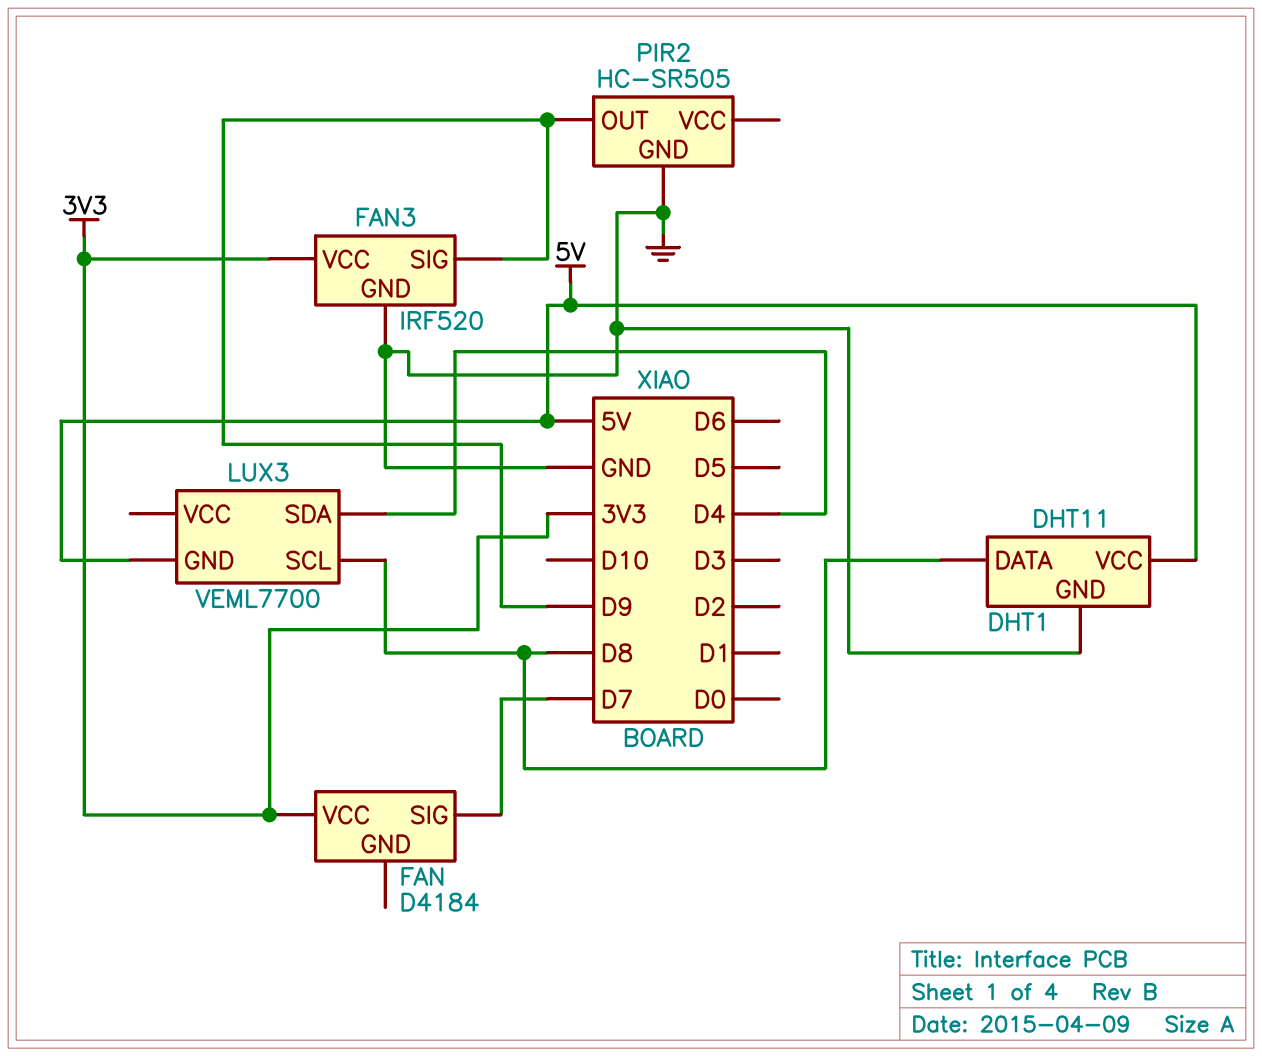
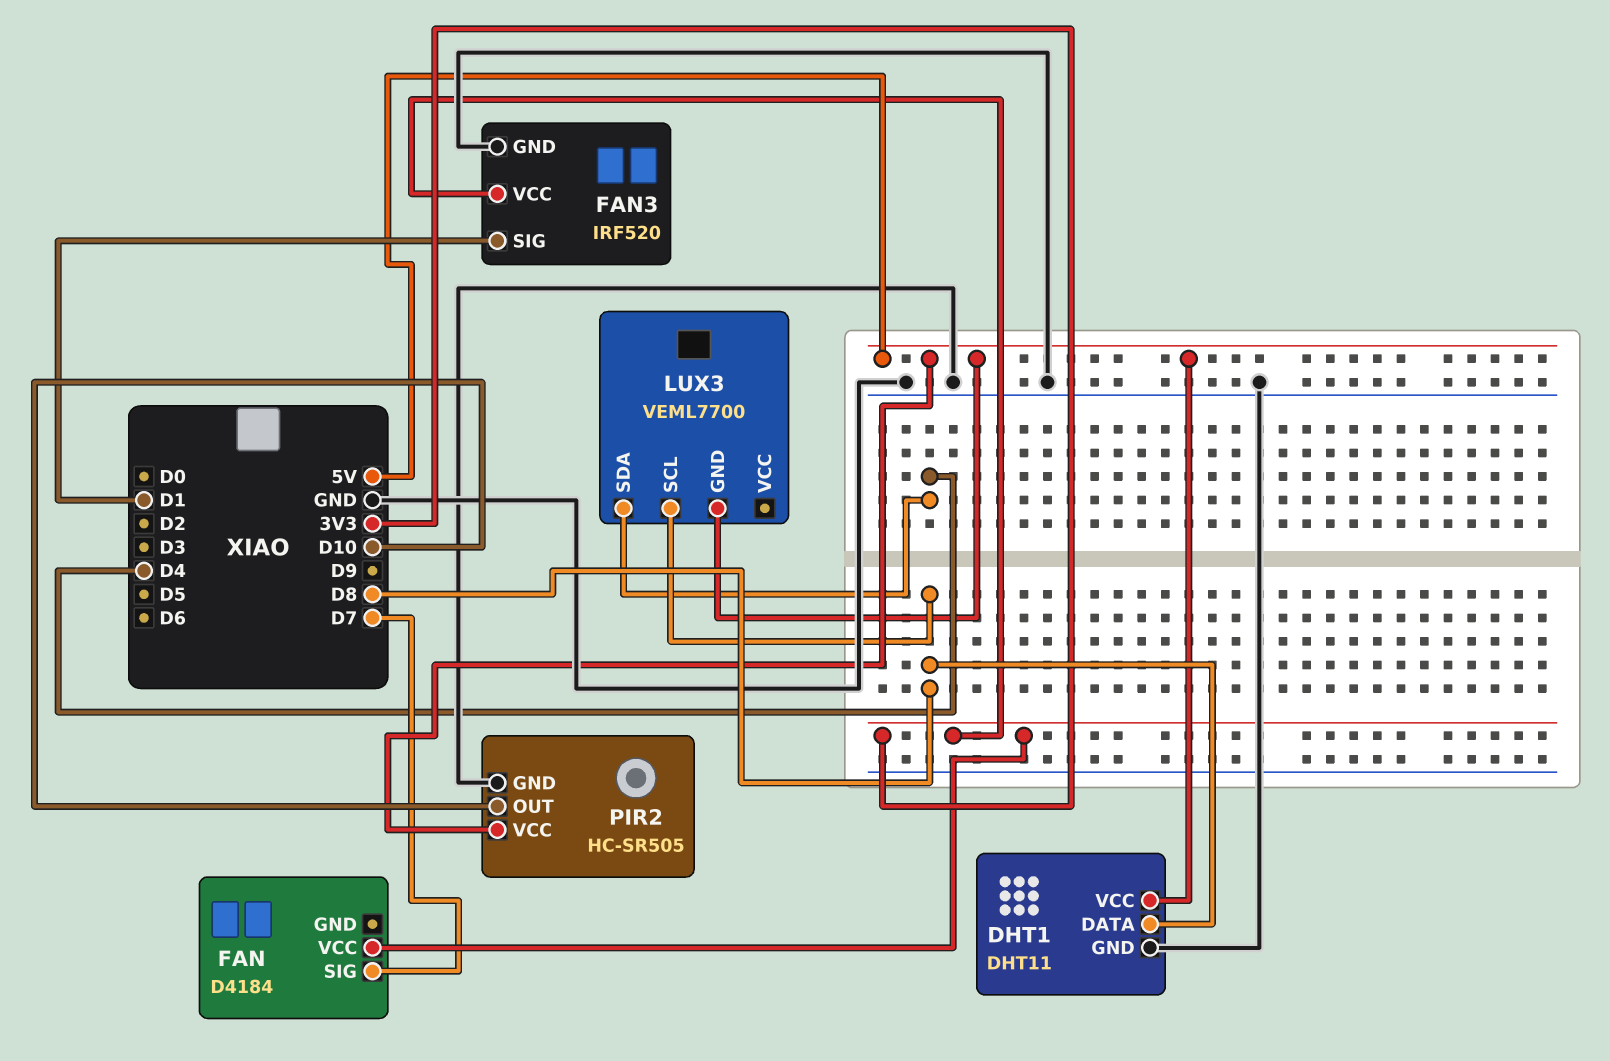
FAN3 pin SIG: D9 -> D1
PIR2 pin OUT: D9 -> D10
PIR2 pin VCC: none -> 5V

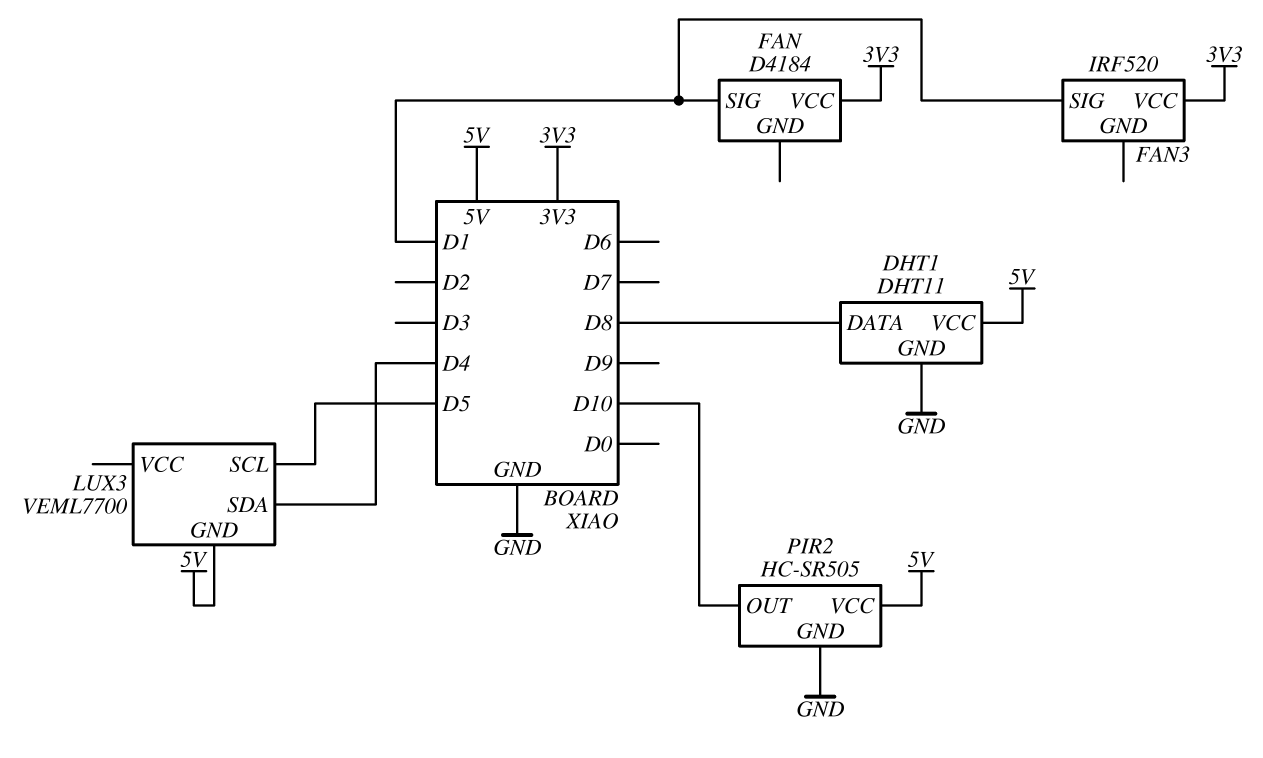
FAN pin SIG: D7 -> D1
FAN3 pin GND: GND -> none
LUX3 pin SCL: D8 -> D5

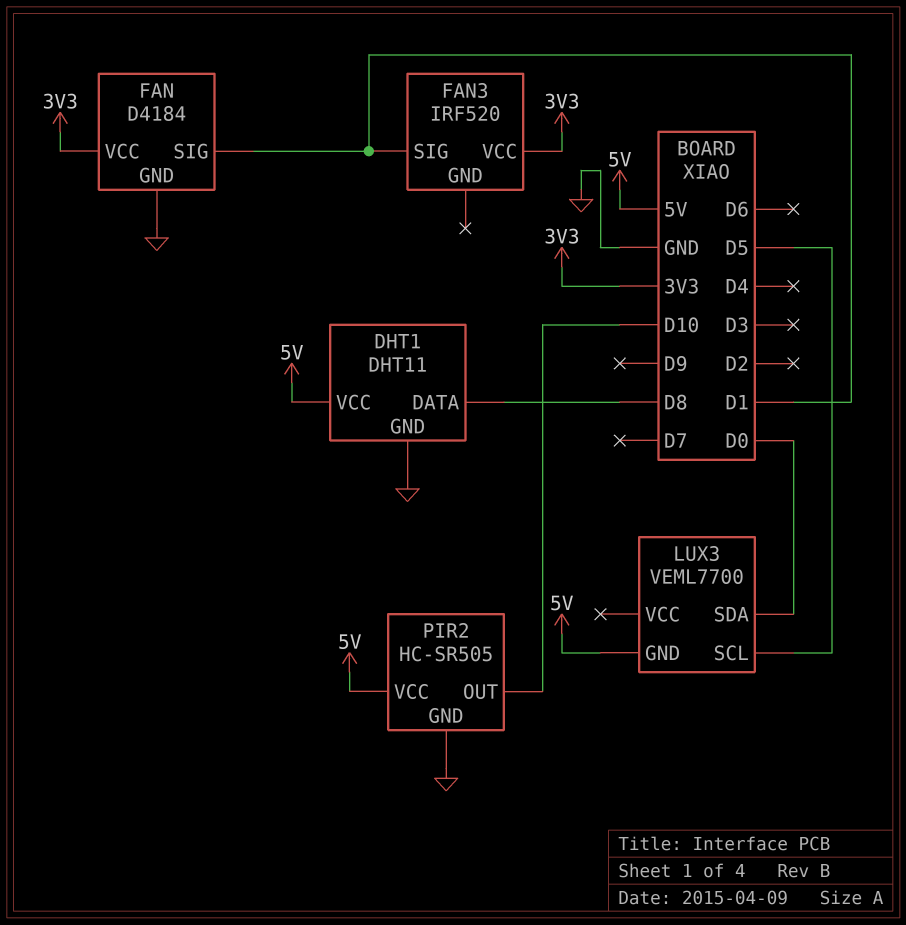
FAN pin GND: none -> GND
LUX3 pin SDA: D4 -> D0

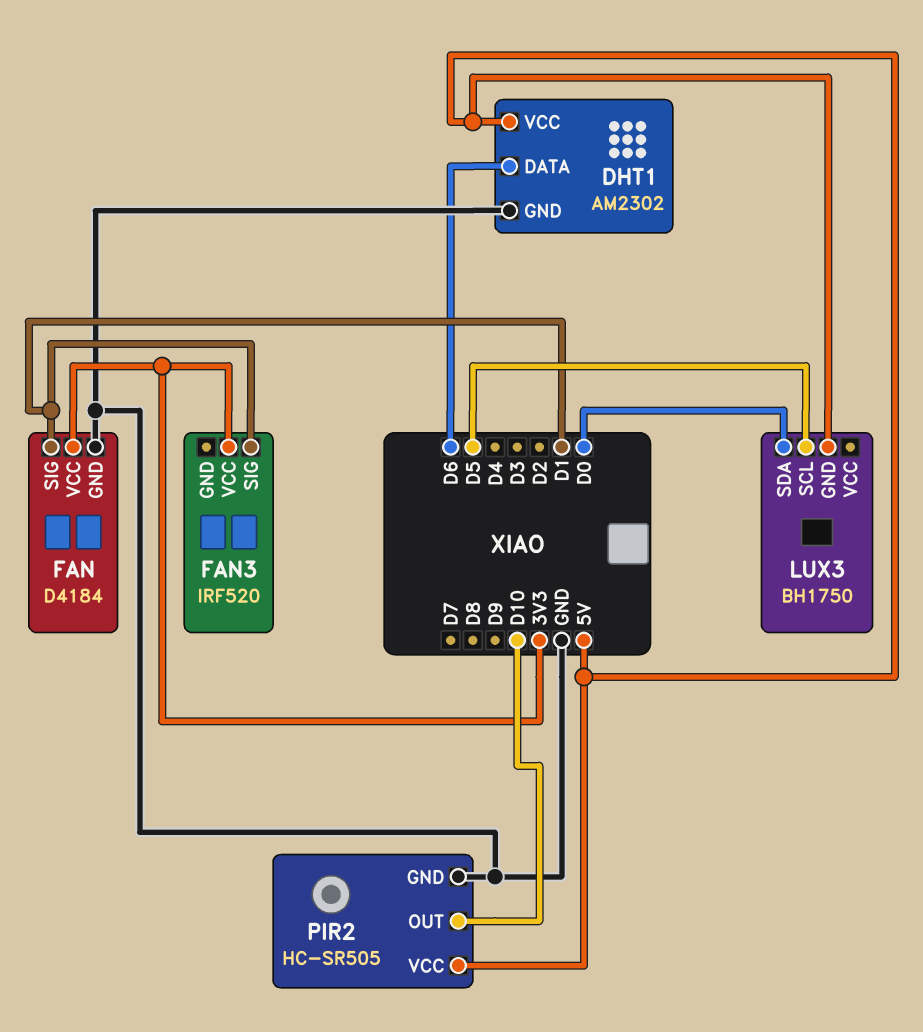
DHT1: DHT11 -> AM2302
DHT1 pin DATA: D8 -> D6
LUX3: VEML7700 -> BH1750

